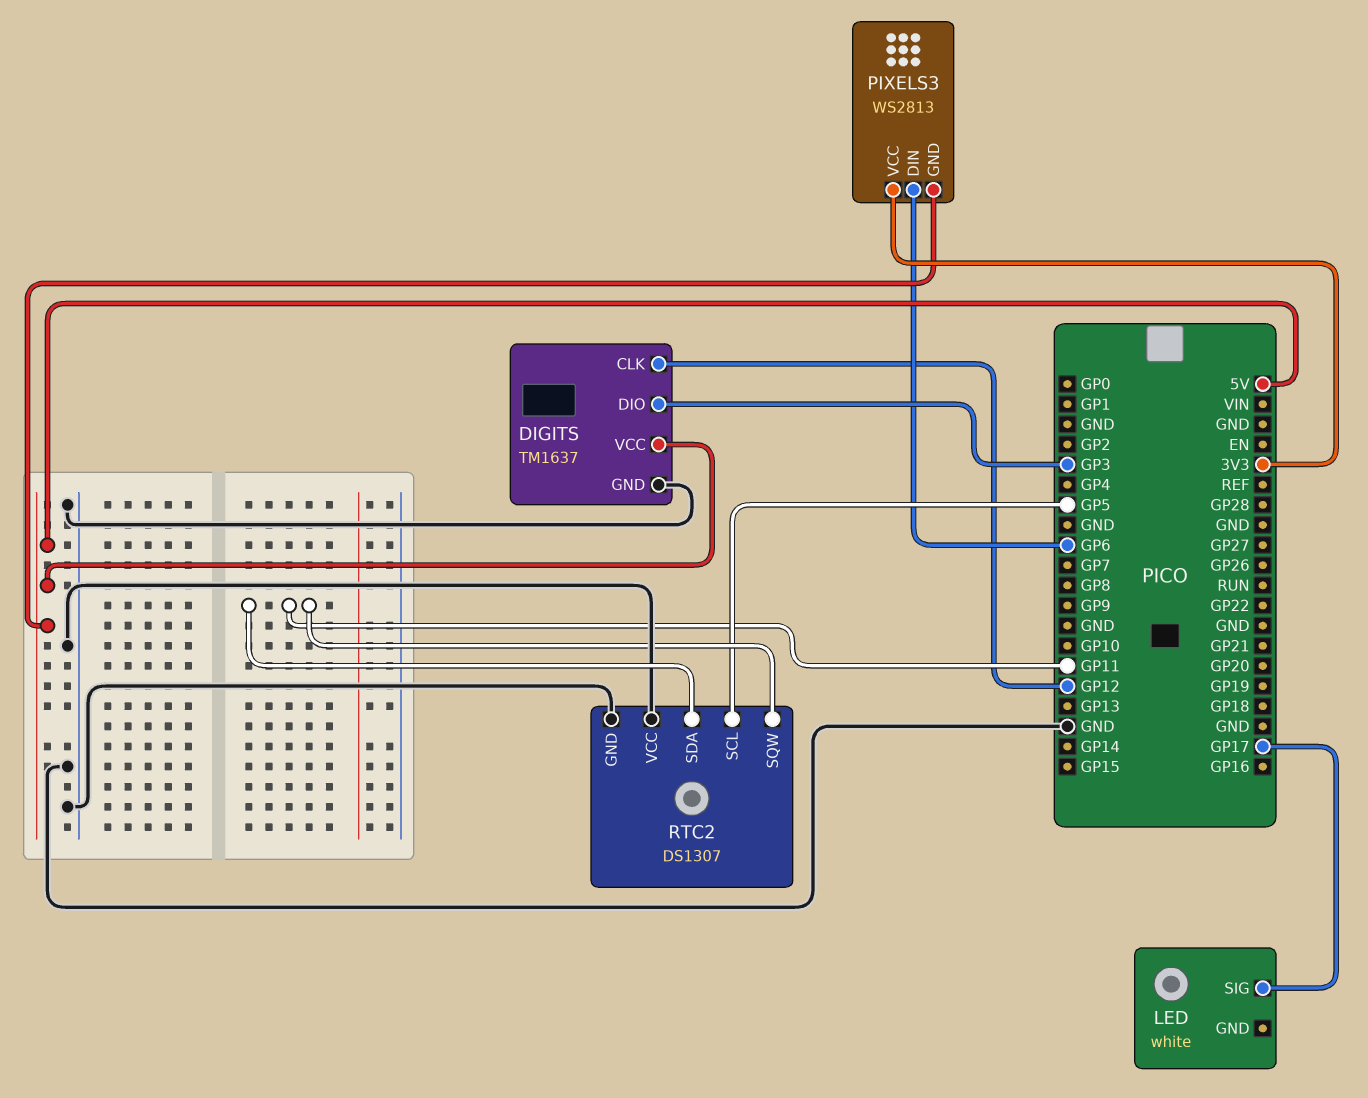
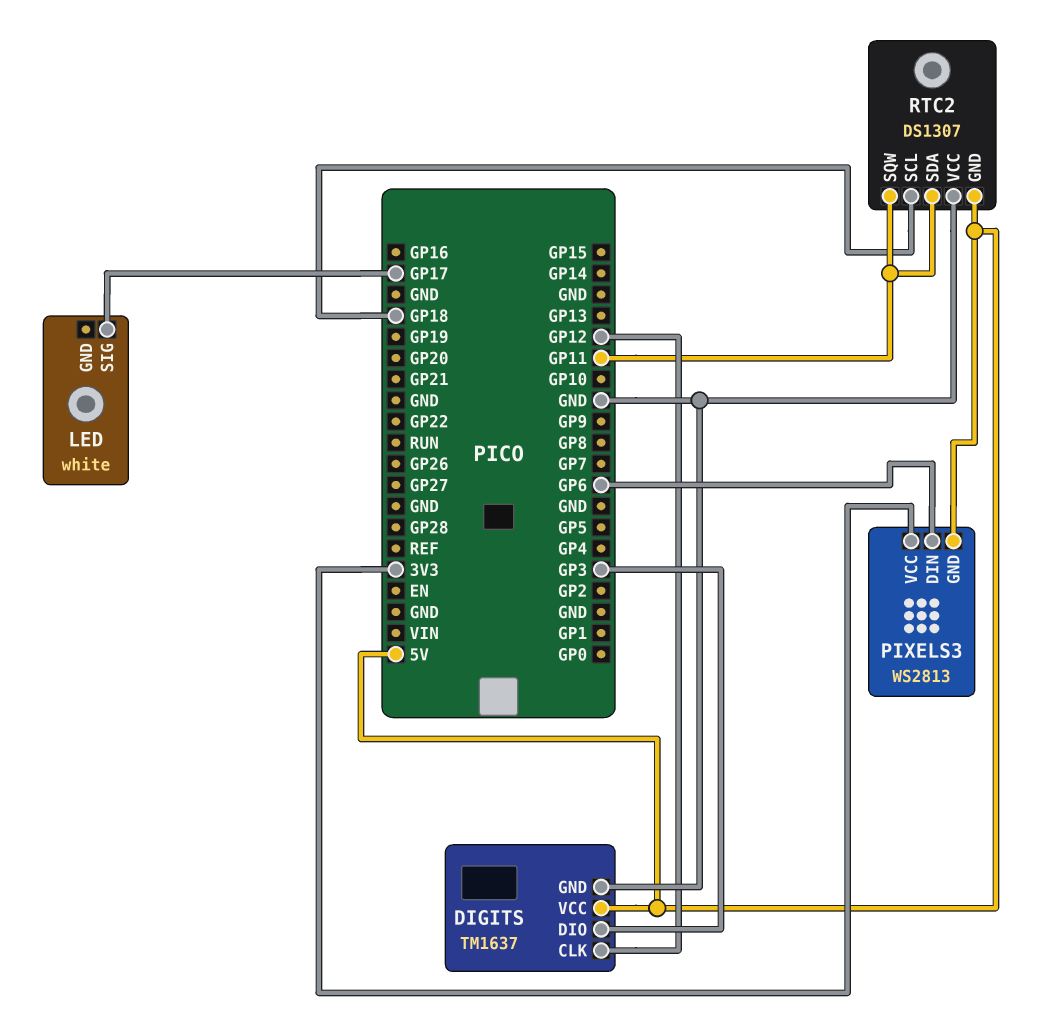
RTC2 pin GND: GND -> 5V
RTC2 pin SCL: GP5 -> GP18

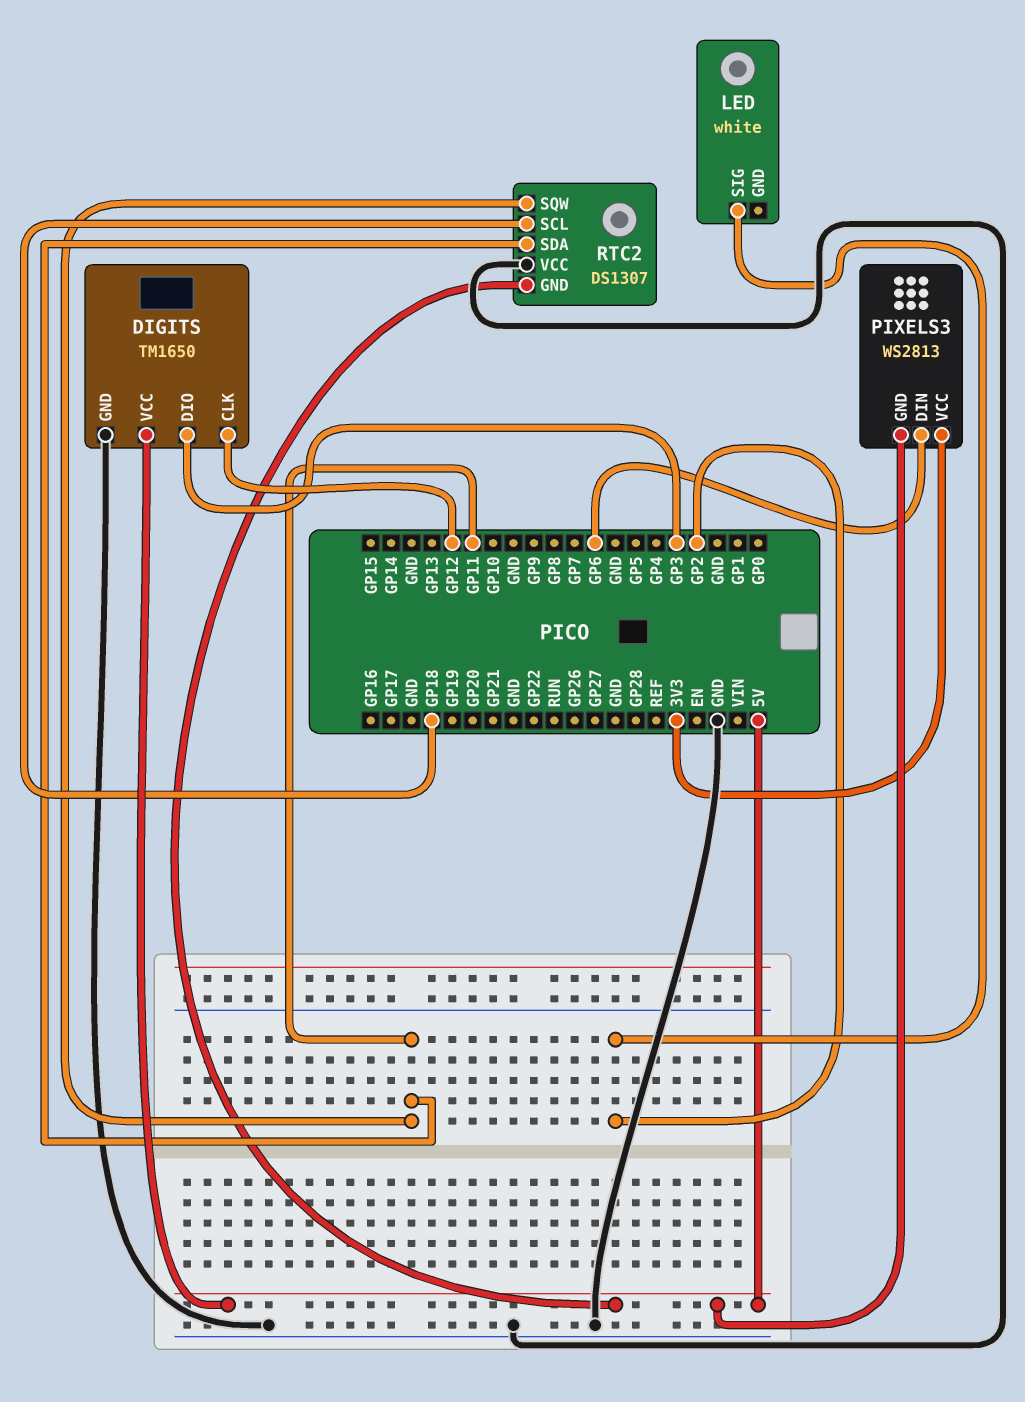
DIGITS: TM1637 -> TM1650
LED pin SIG: GP17 -> GP2

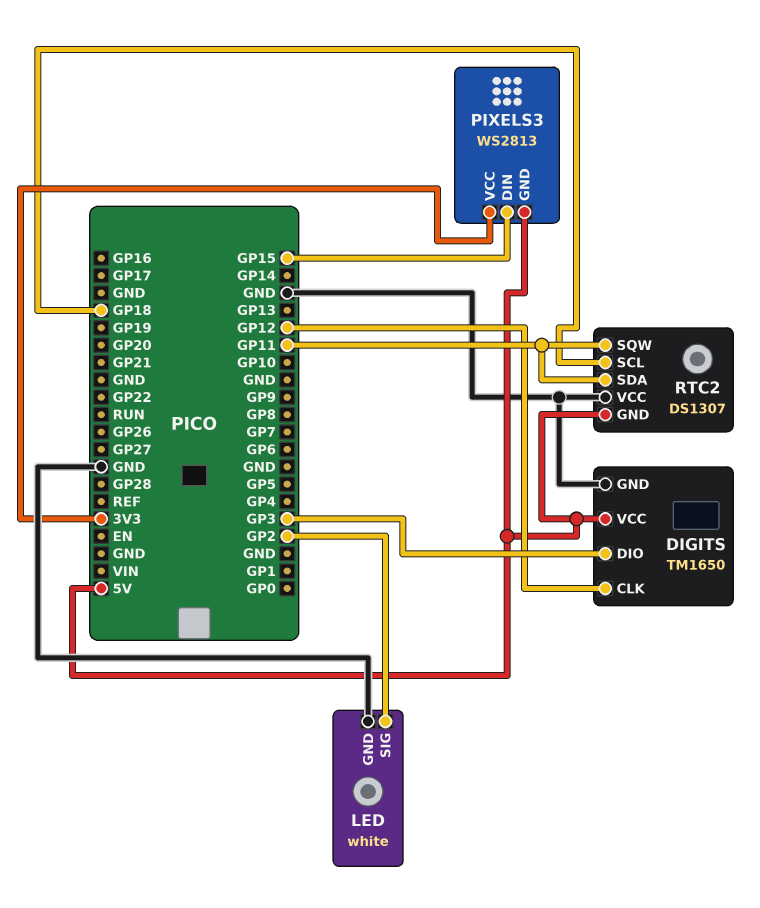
LED pin GND: none -> GND
PIXELS3 pin DIN: GP6 -> GP15

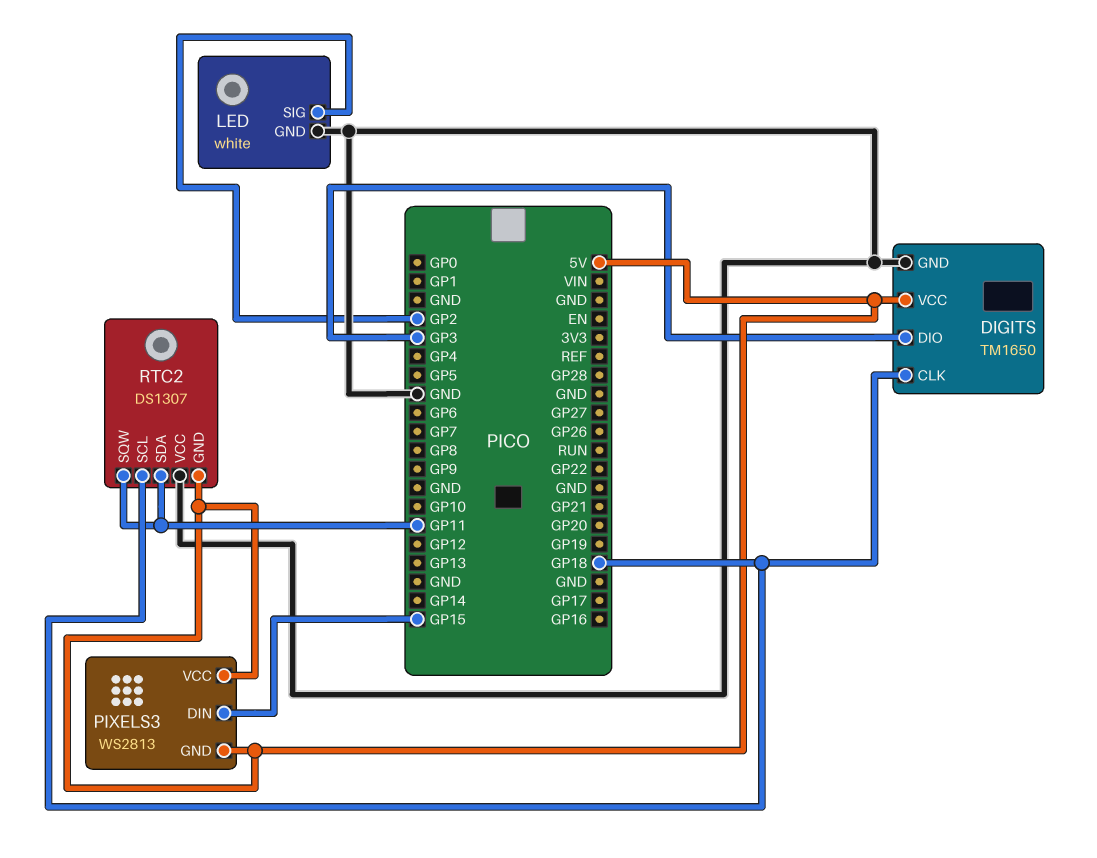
DIGITS pin CLK: GP12 -> GP18
PIXELS3 pin VCC: 3V3 -> 5V

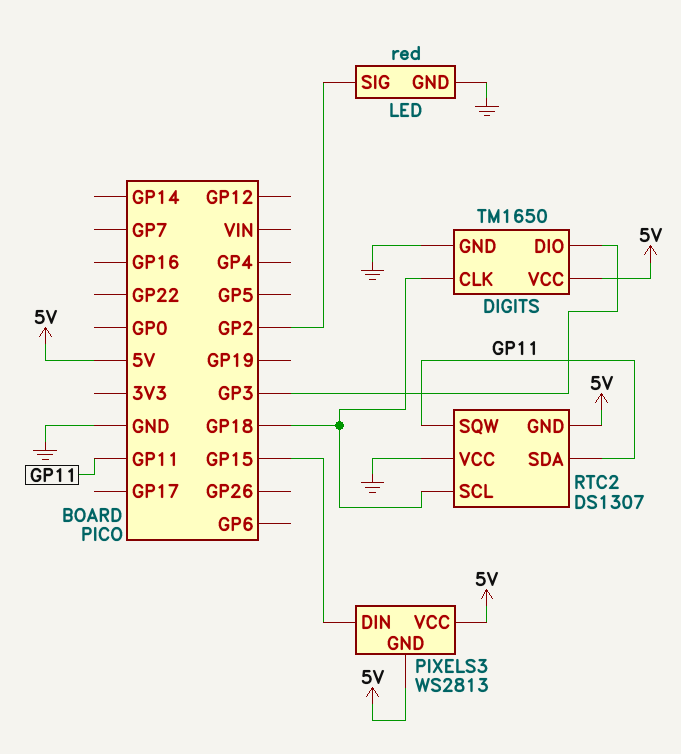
LED: white -> red

